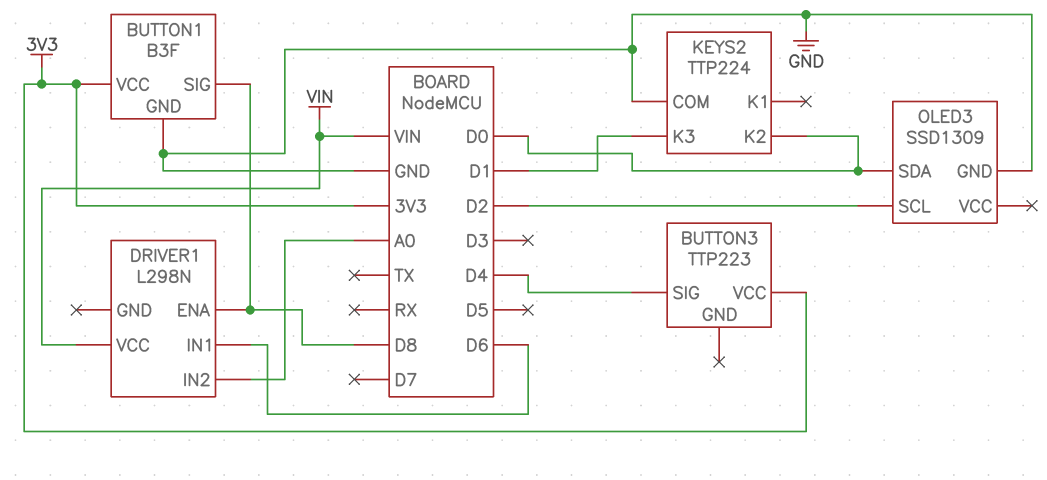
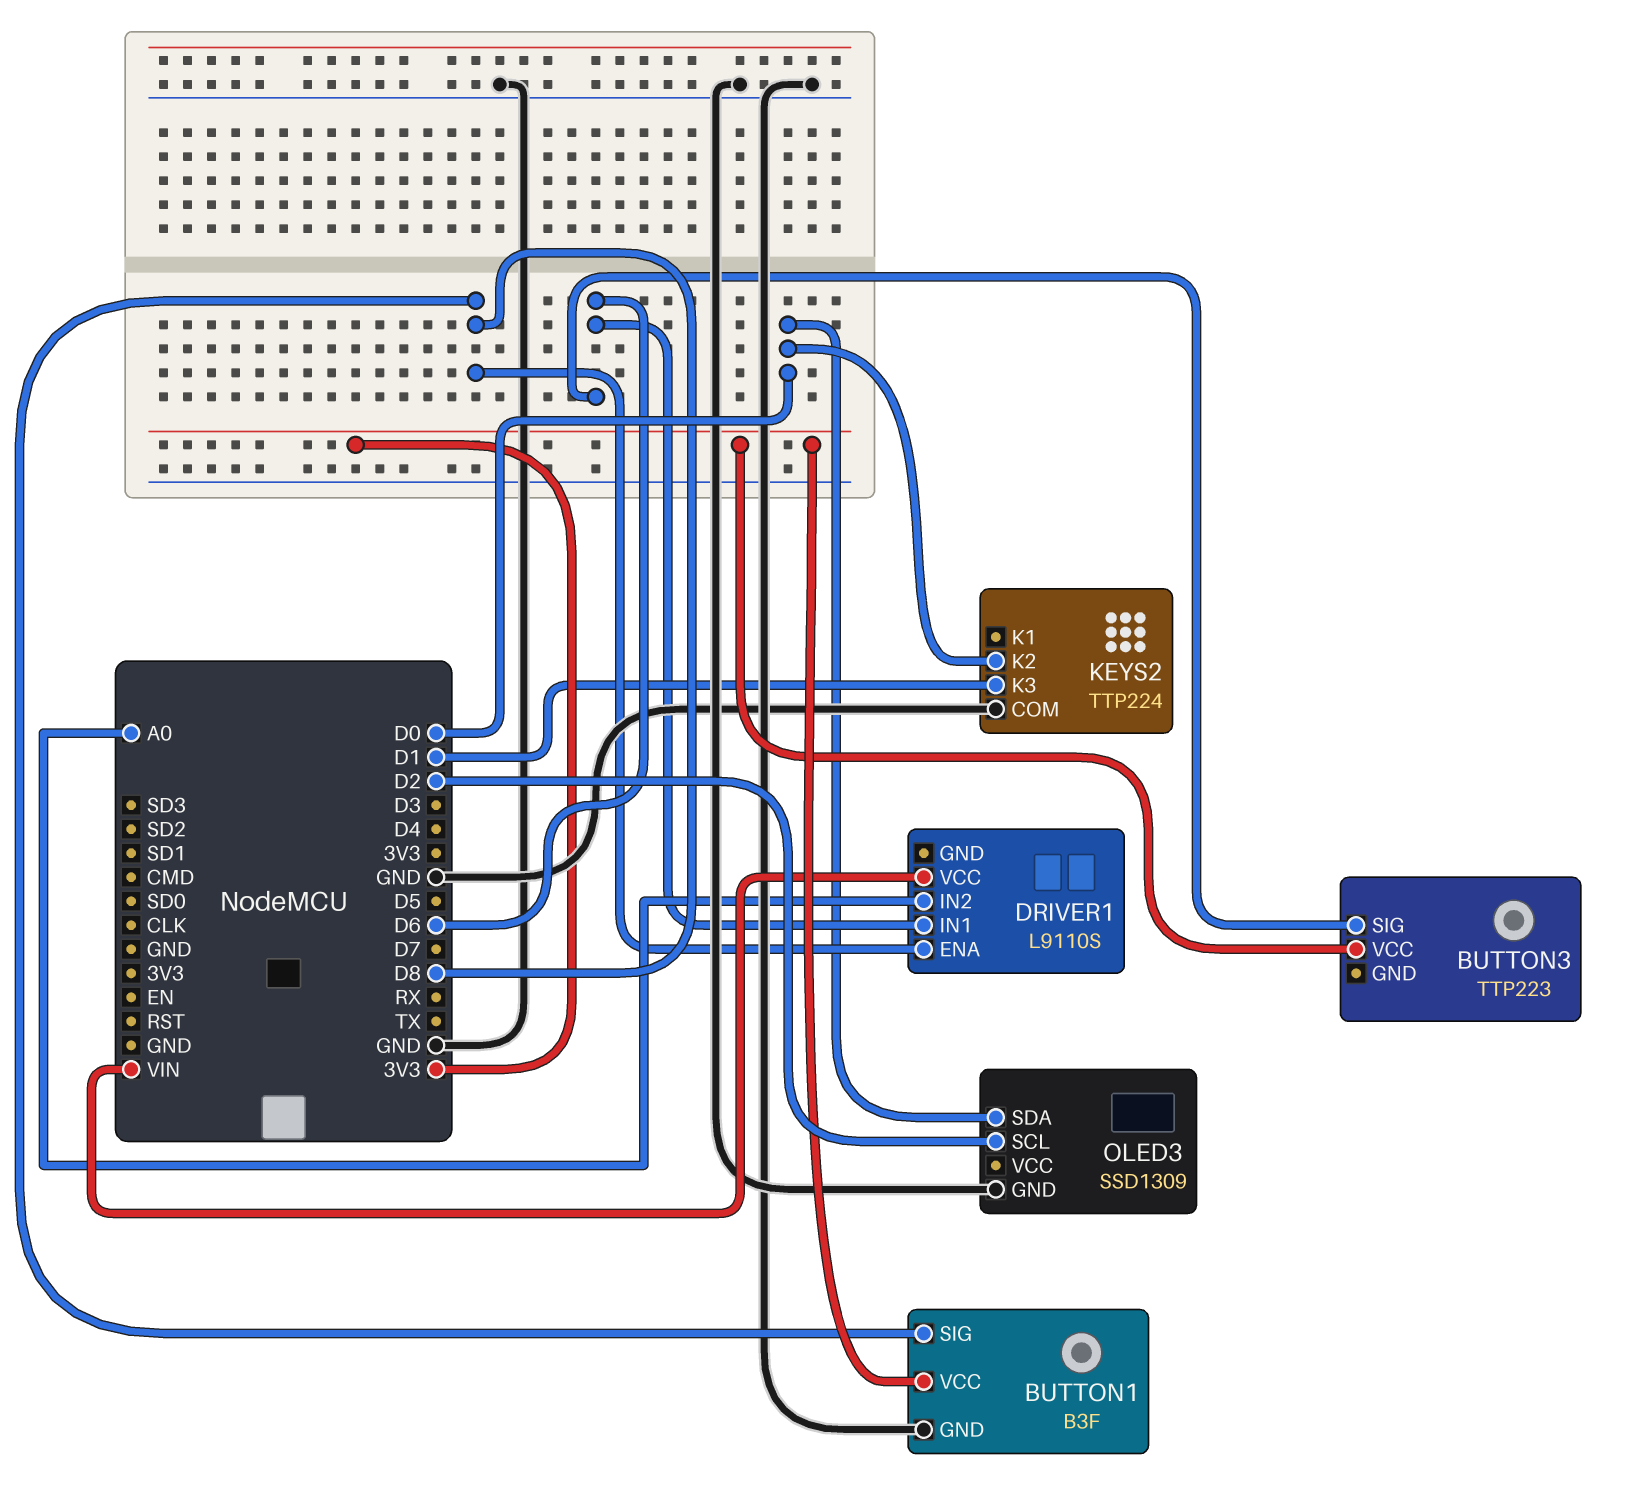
BUTTON3 pin SIG: D4 -> D6
DRIVER1: L298N -> L9110S

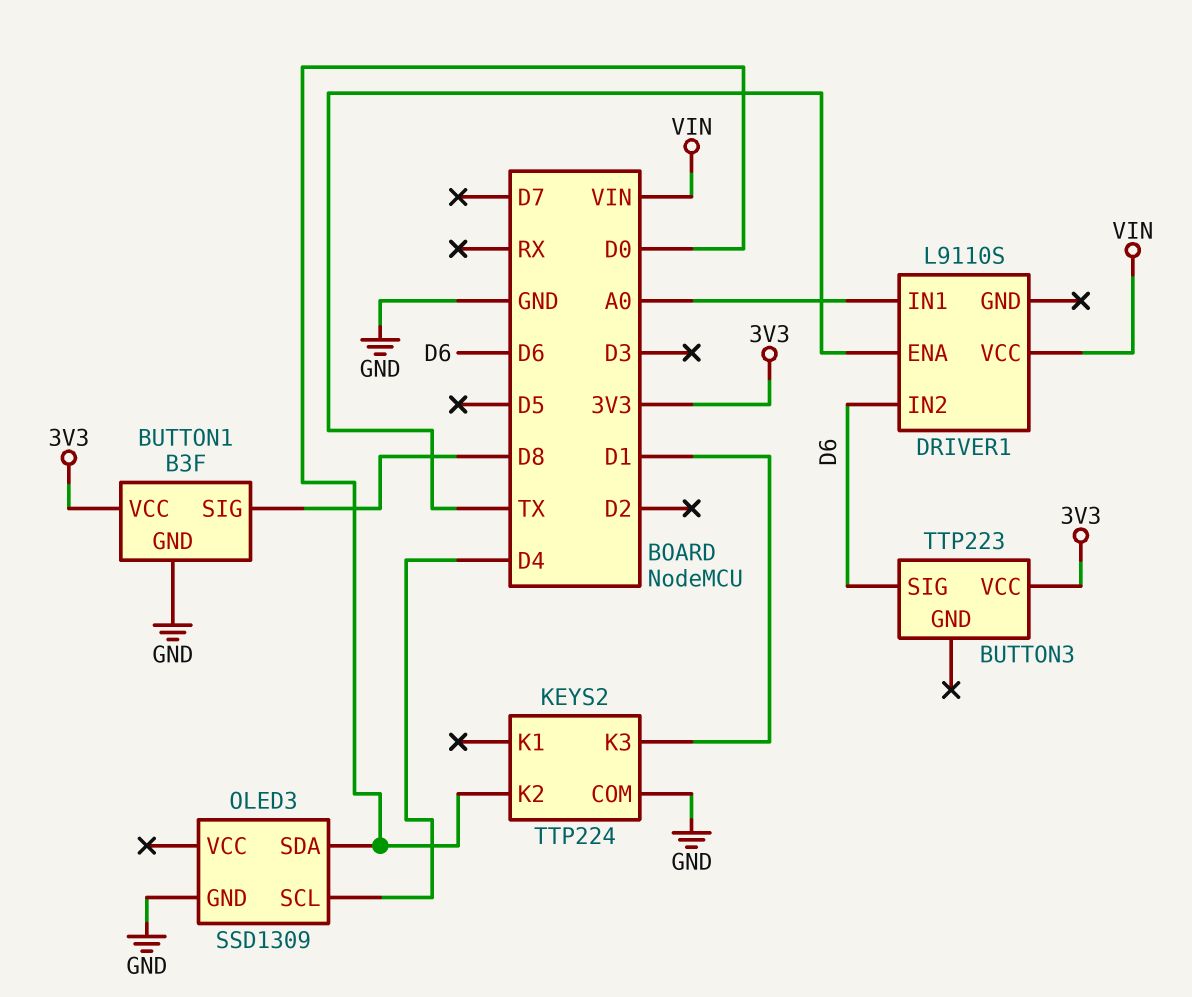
DRIVER1 pin ENA: D8 -> TX
DRIVER1 pin IN1: D6 -> A0
DRIVER1 pin IN2: A0 -> D6
OLED3 pin SCL: D2 -> D4

